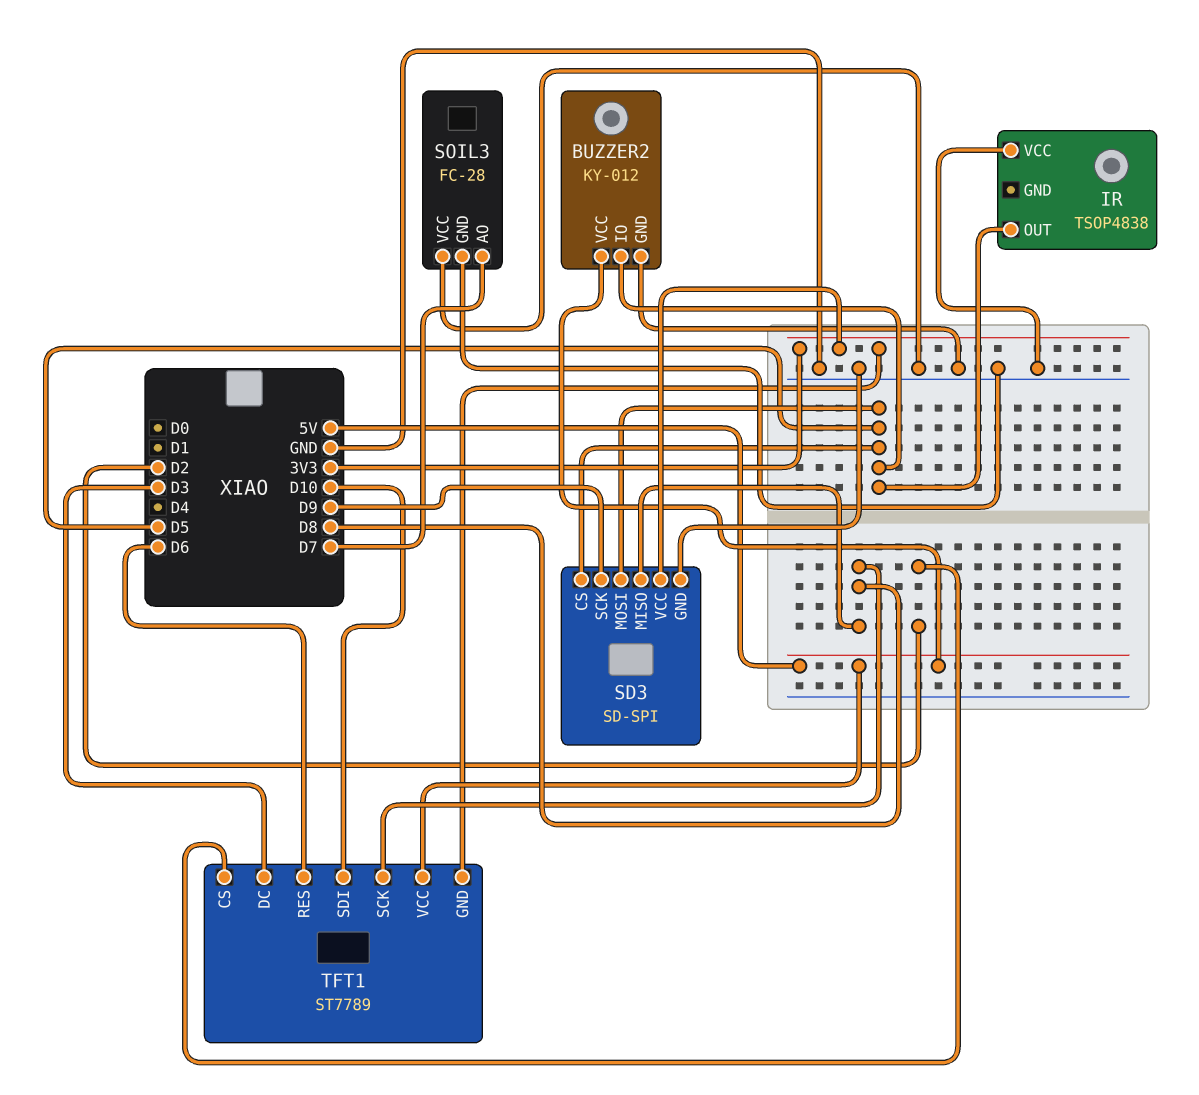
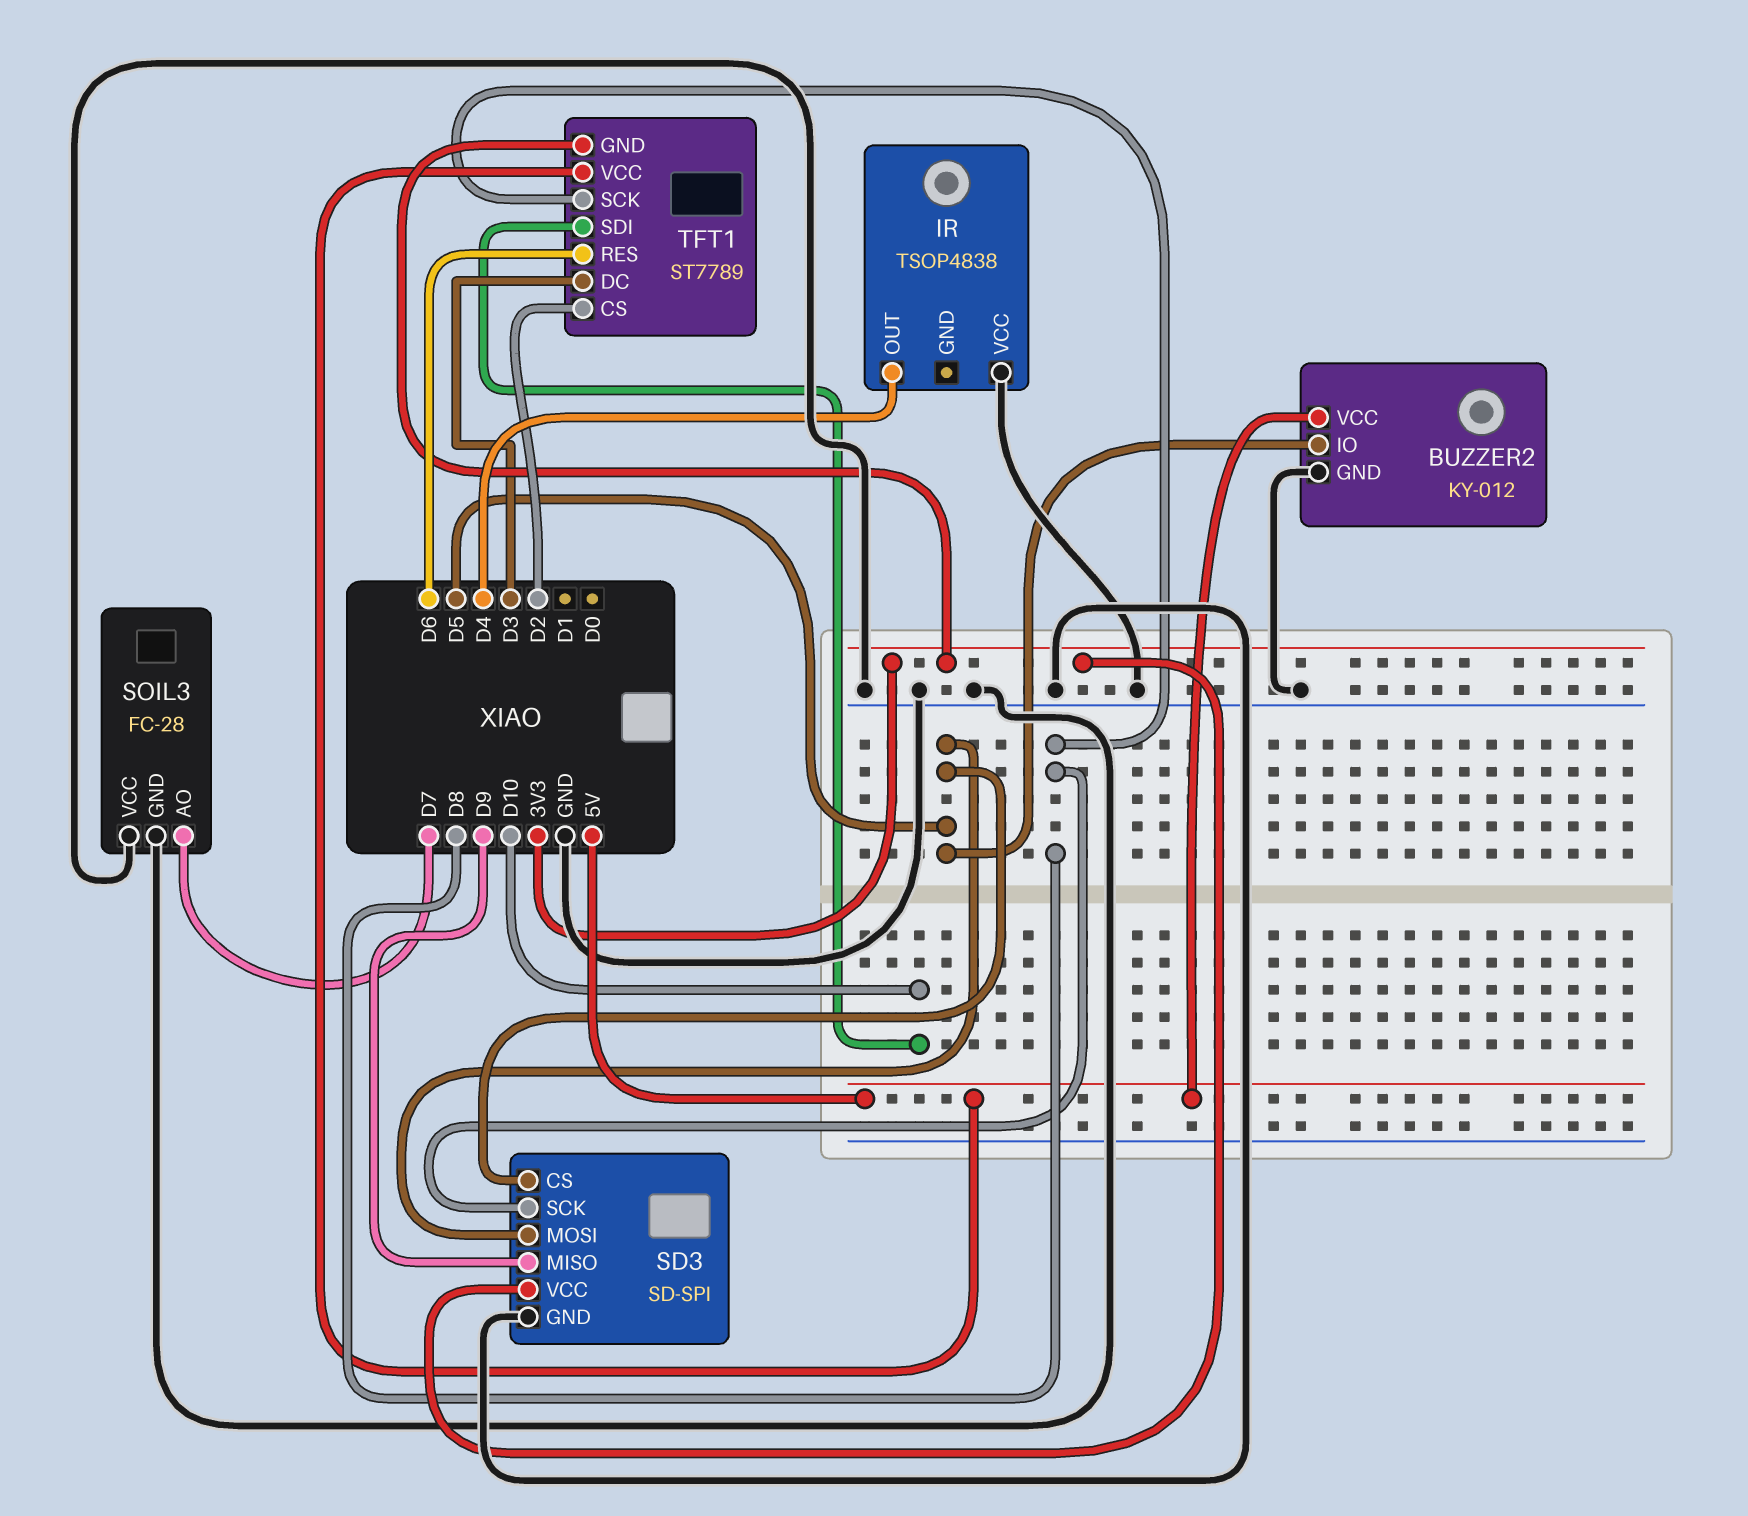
IR pin OUT: D5 -> D4
SD3 pin MISO: D8 -> D9
SD3 pin SCK: D9 -> D8

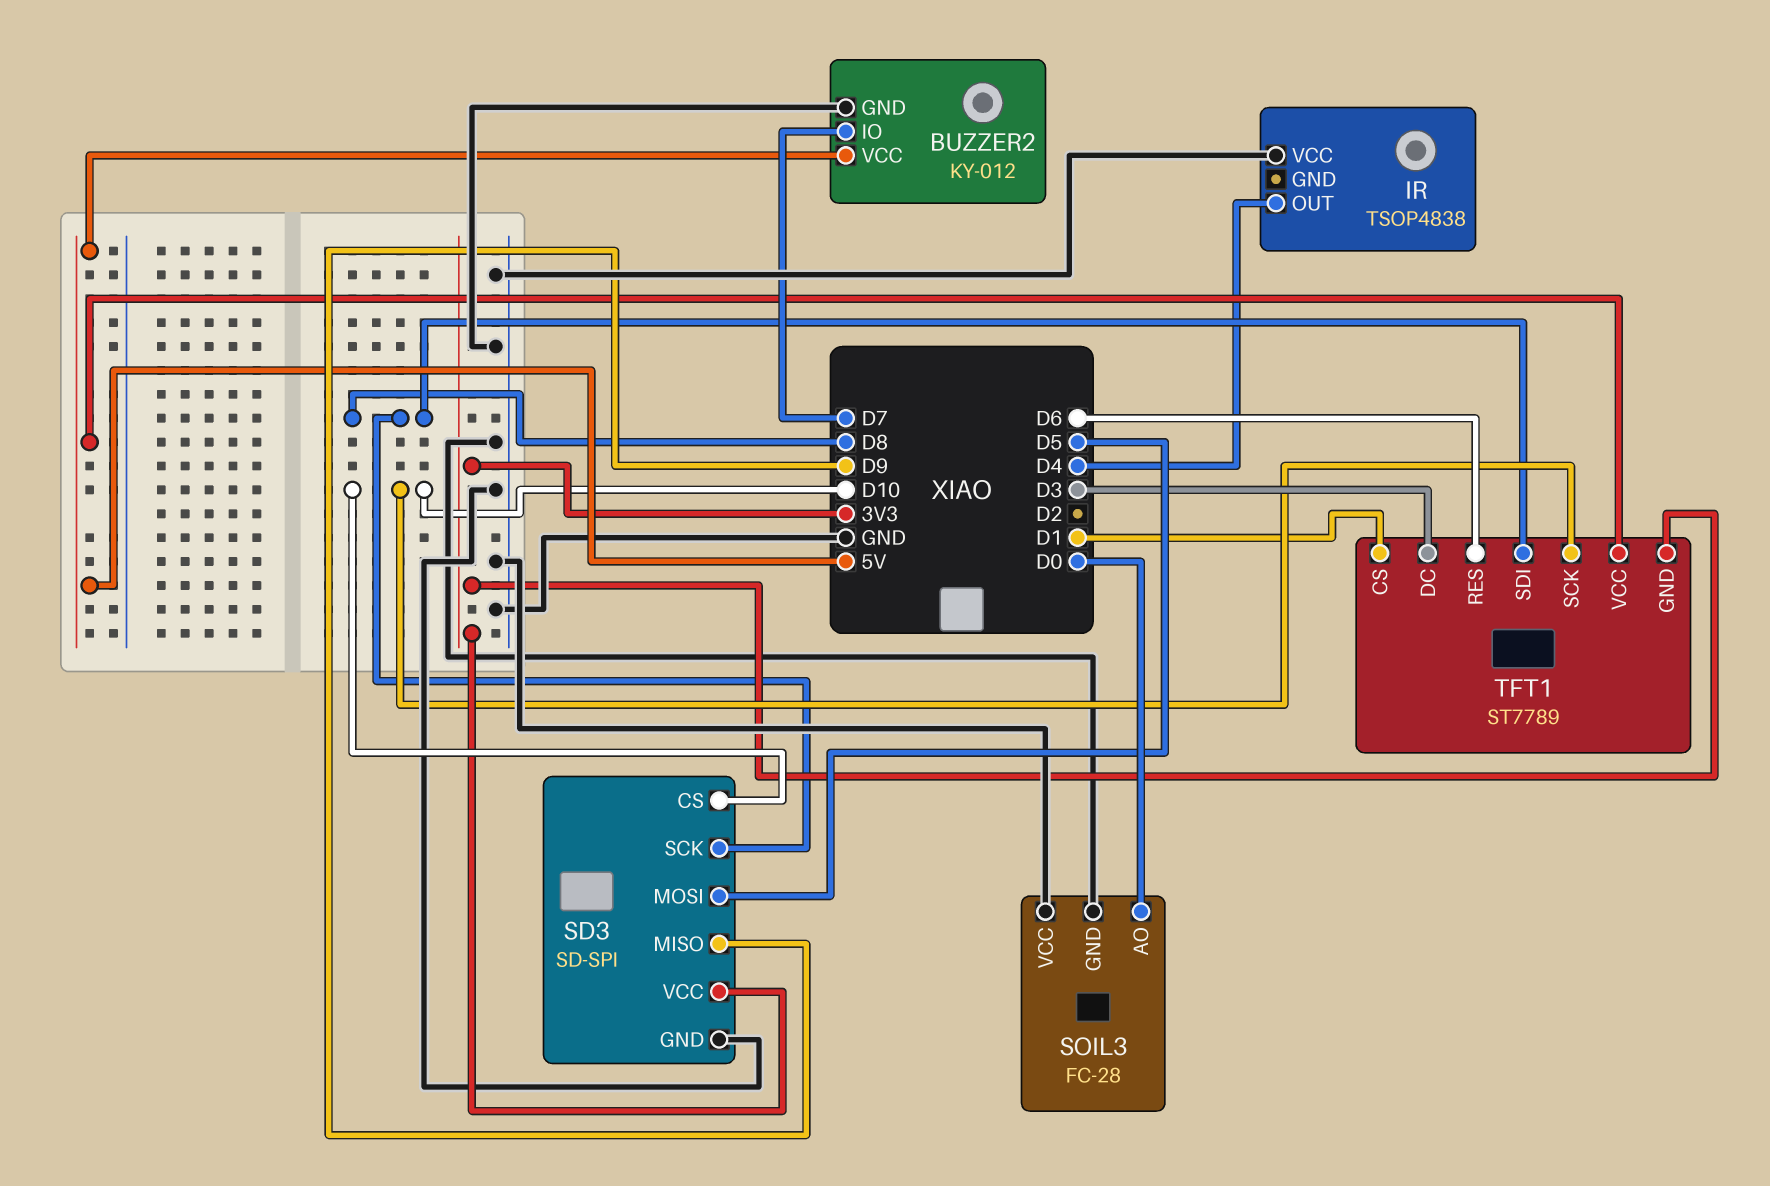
BUZZER2 pin IO: D5 -> D7
SD3 pin CS: D5 -> D10
SOIL3 pin AO: D7 -> D0
TFT1 pin CS: D2 -> D1
TFT1 pin SCK: D8 -> D10
TFT1 pin SDI: D10 -> D8

